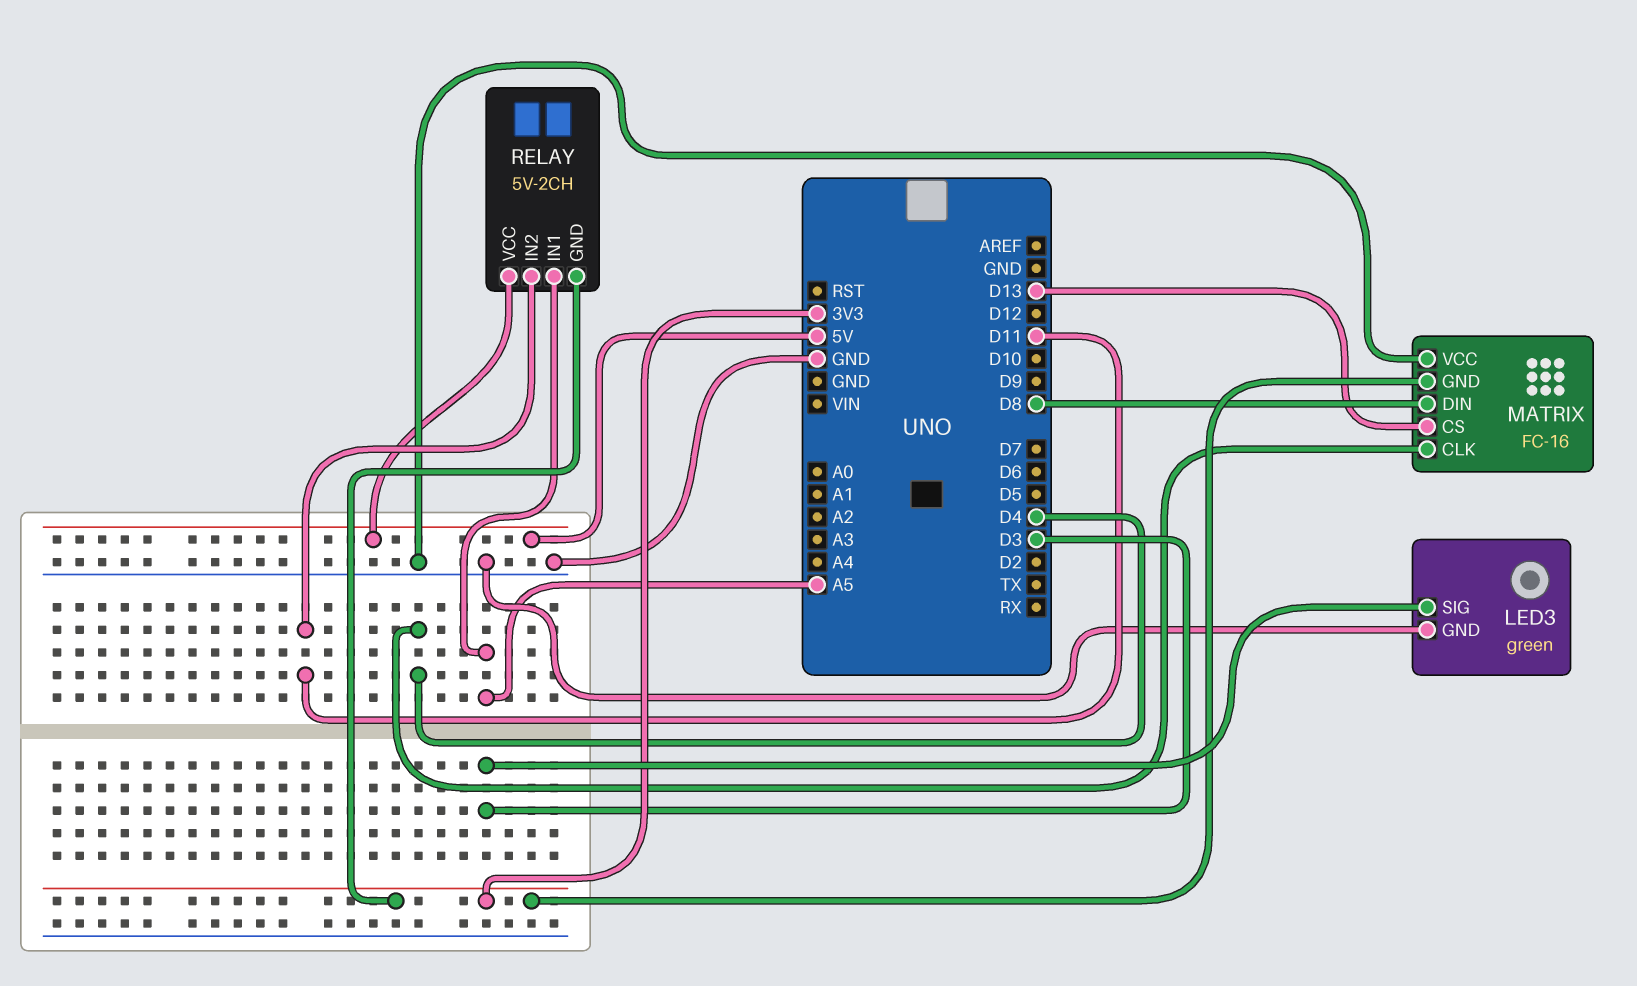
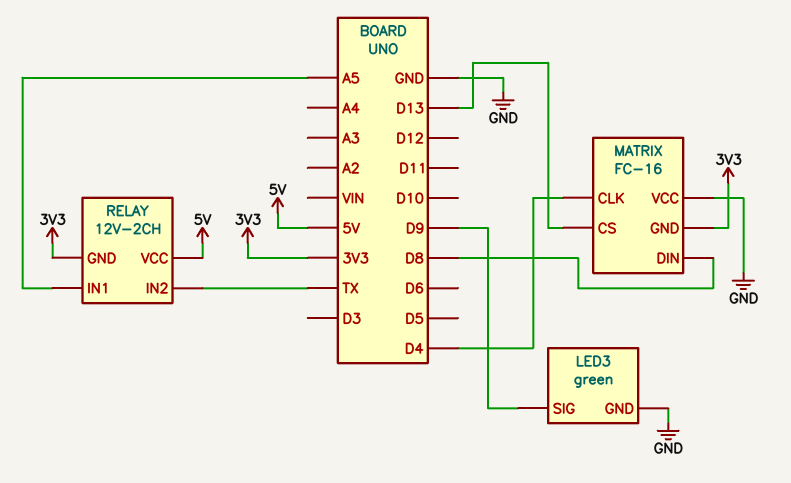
LED3 pin SIG: D3 -> D9
RELAY: 5V-2CH -> 12V-2CH
RELAY pin IN2: D11 -> TX

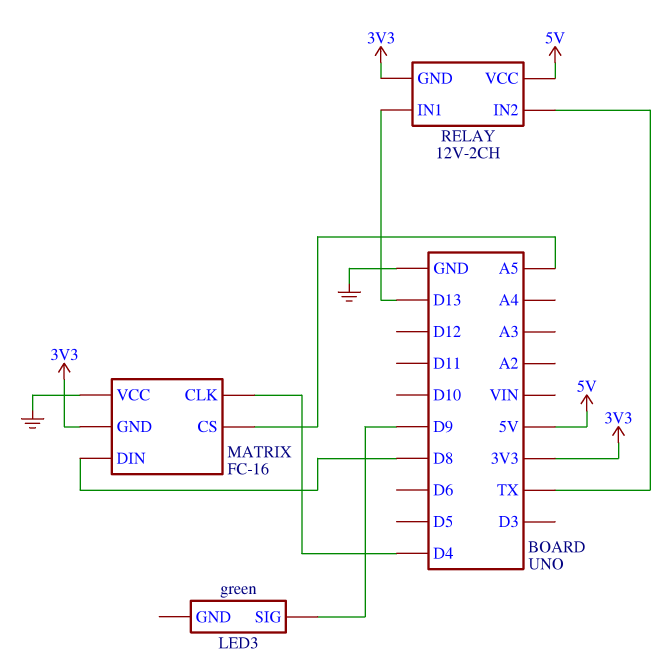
LED3 pin GND: GND -> none
MATRIX pin CS: D13 -> A5
RELAY pin IN1: A5 -> D13

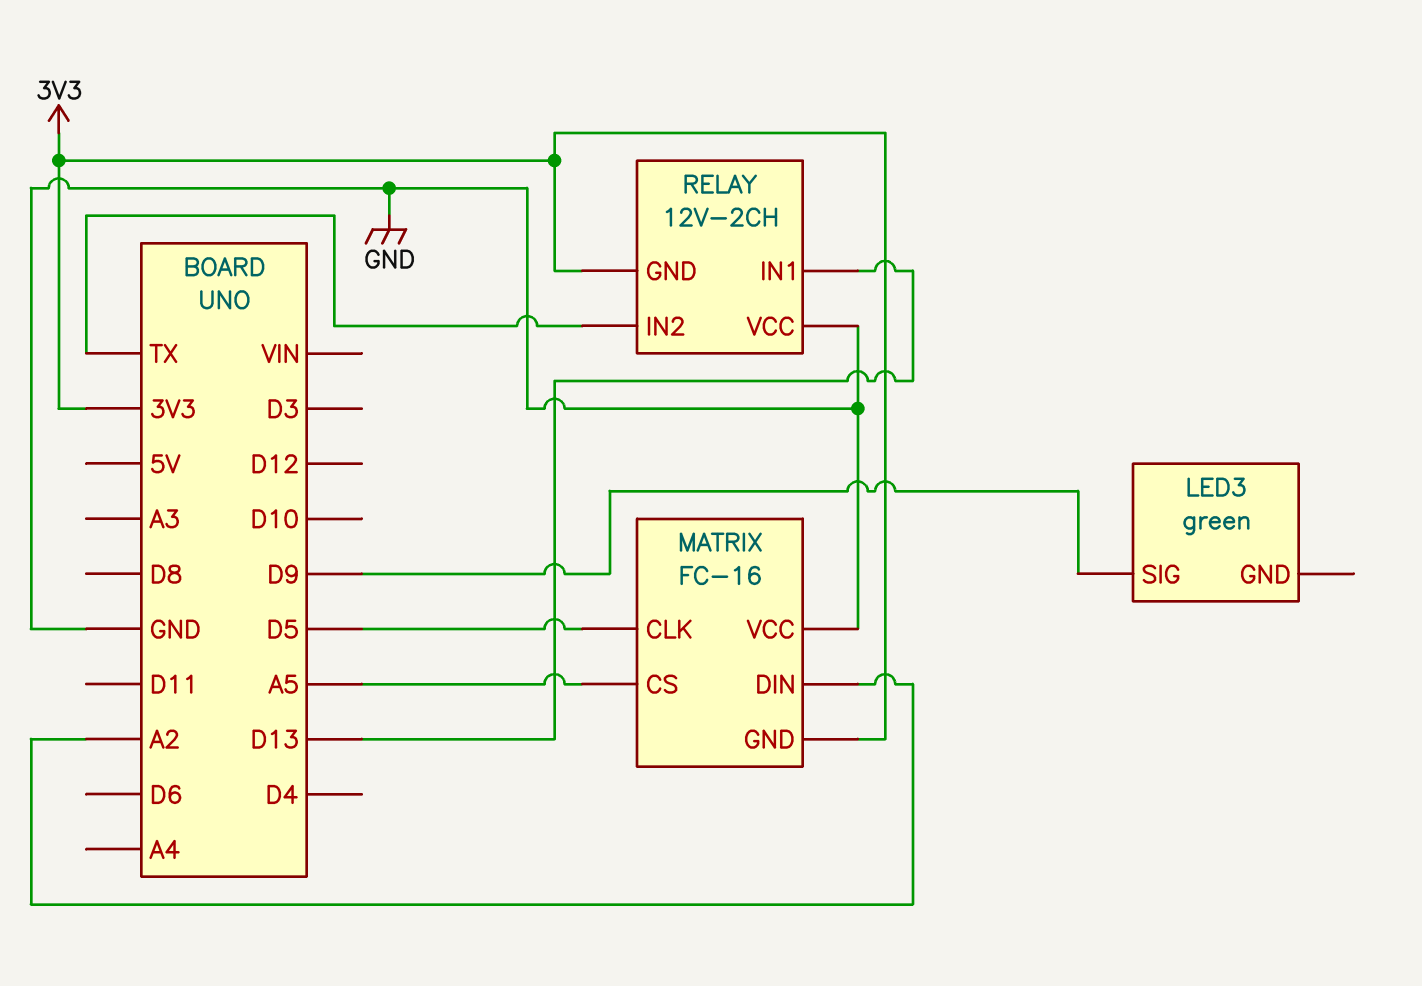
MATRIX pin CLK: D4 -> D5
MATRIX pin DIN: D8 -> A2
RELAY pin VCC: 5V -> GND

